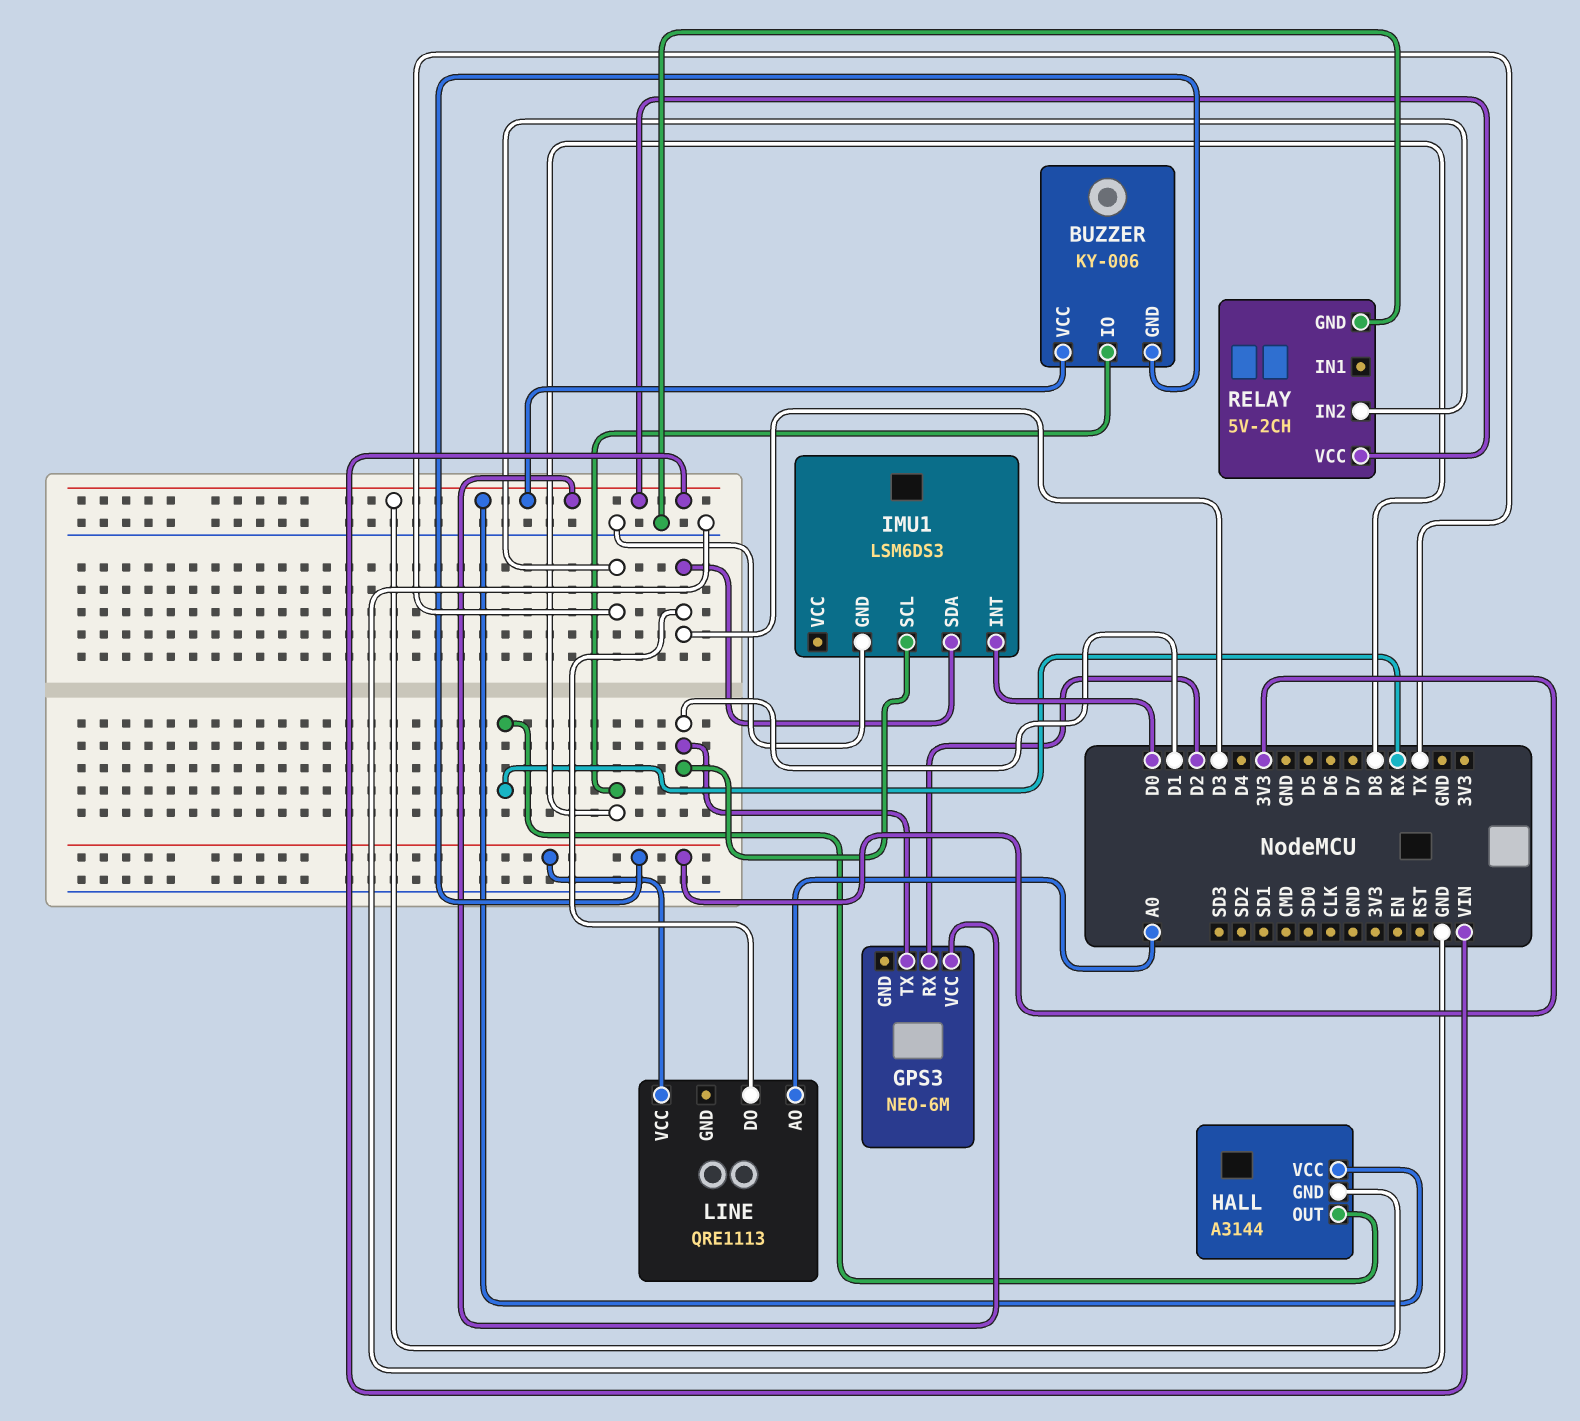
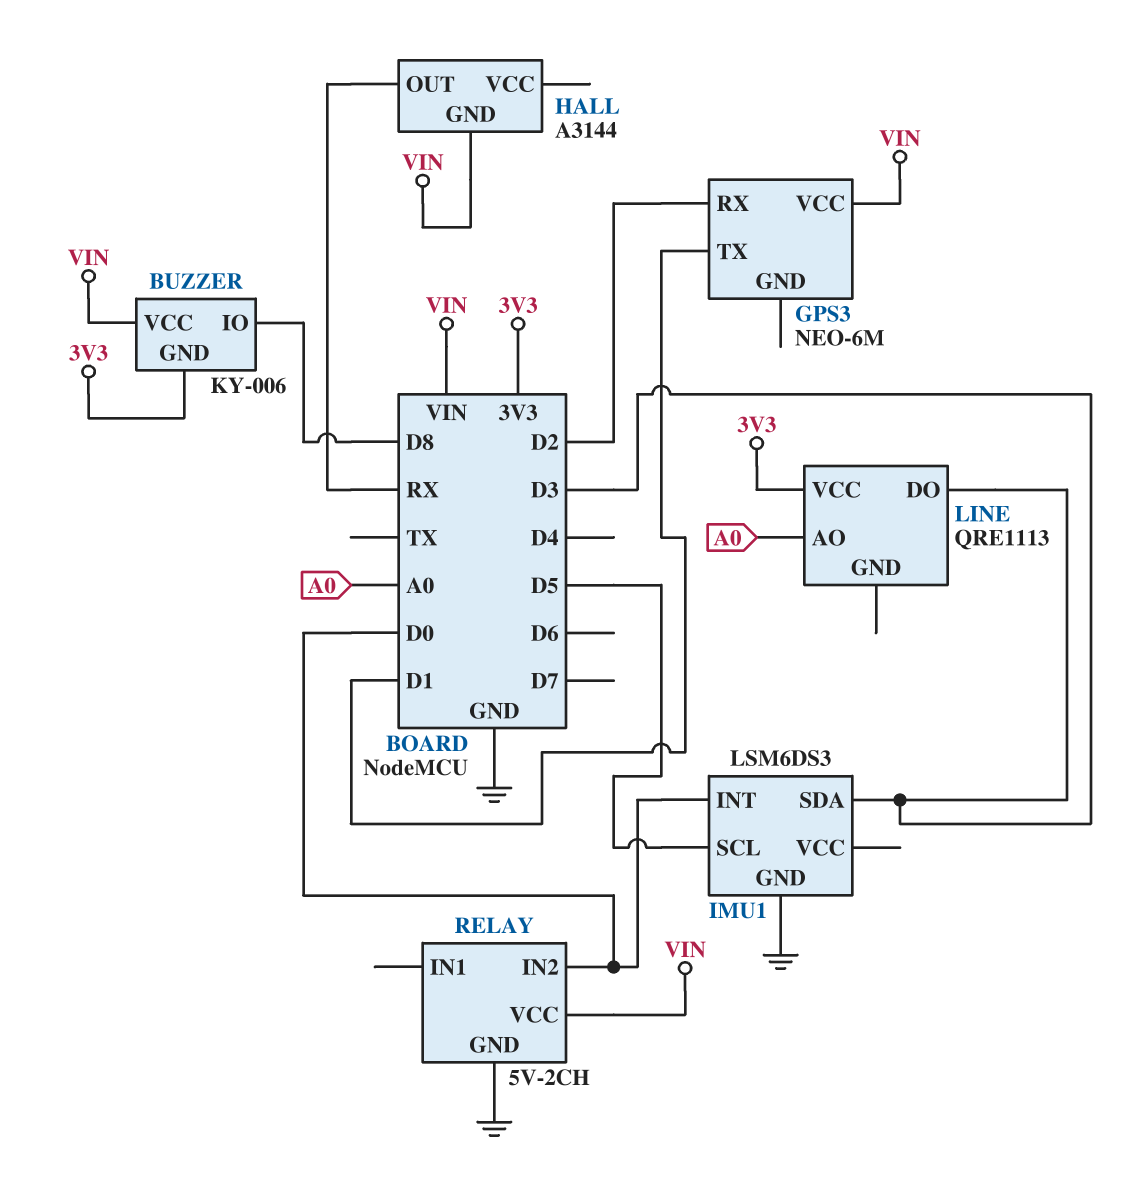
HALL pin VCC: VIN -> none
IMU1 pin SCL: D1 -> D5
RELAY pin IN2: TX -> D0

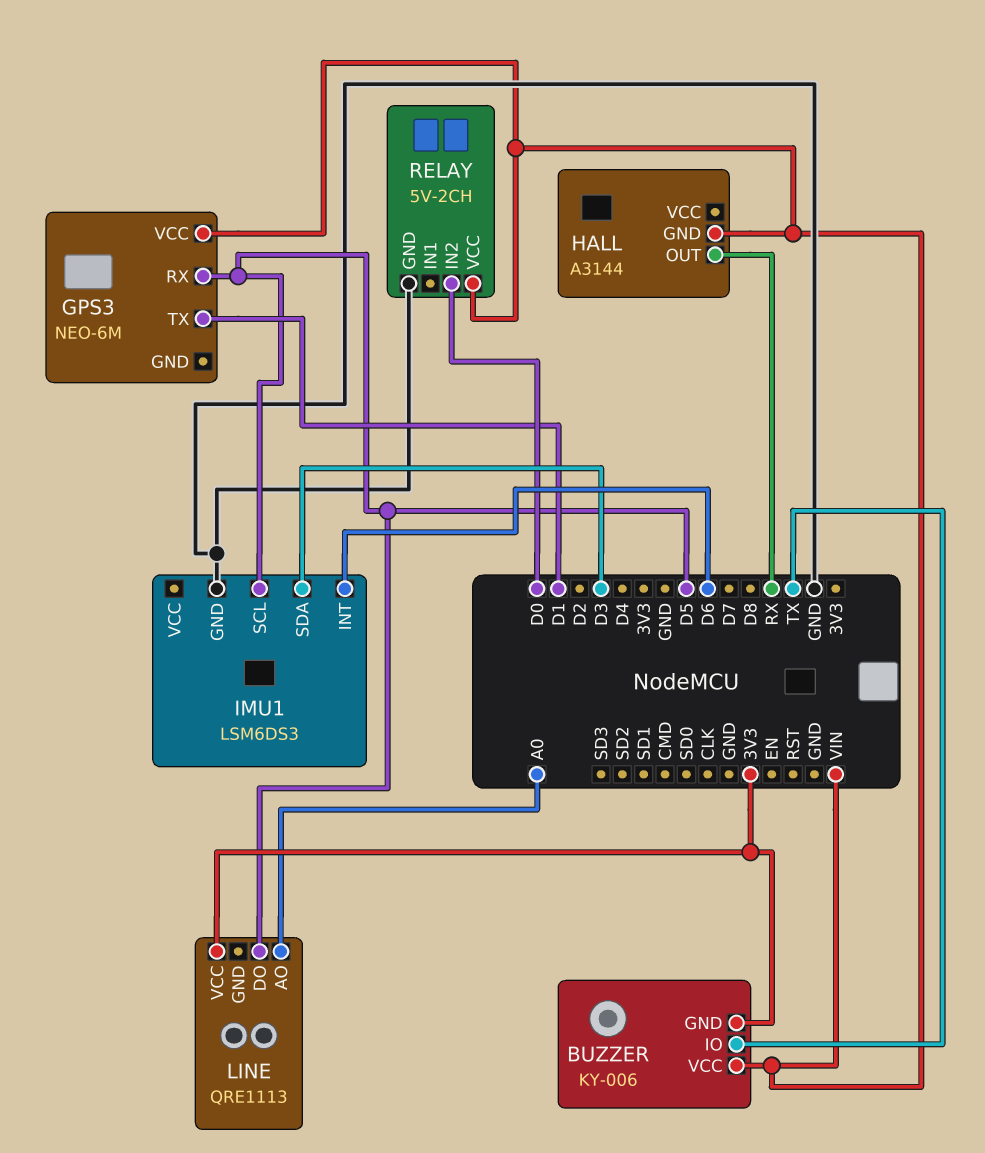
BUZZER pin IO: D8 -> TX
GPS3 pin RX: D2 -> D5
IMU1 pin INT: D0 -> D6
LINE pin DO: D3 -> D5

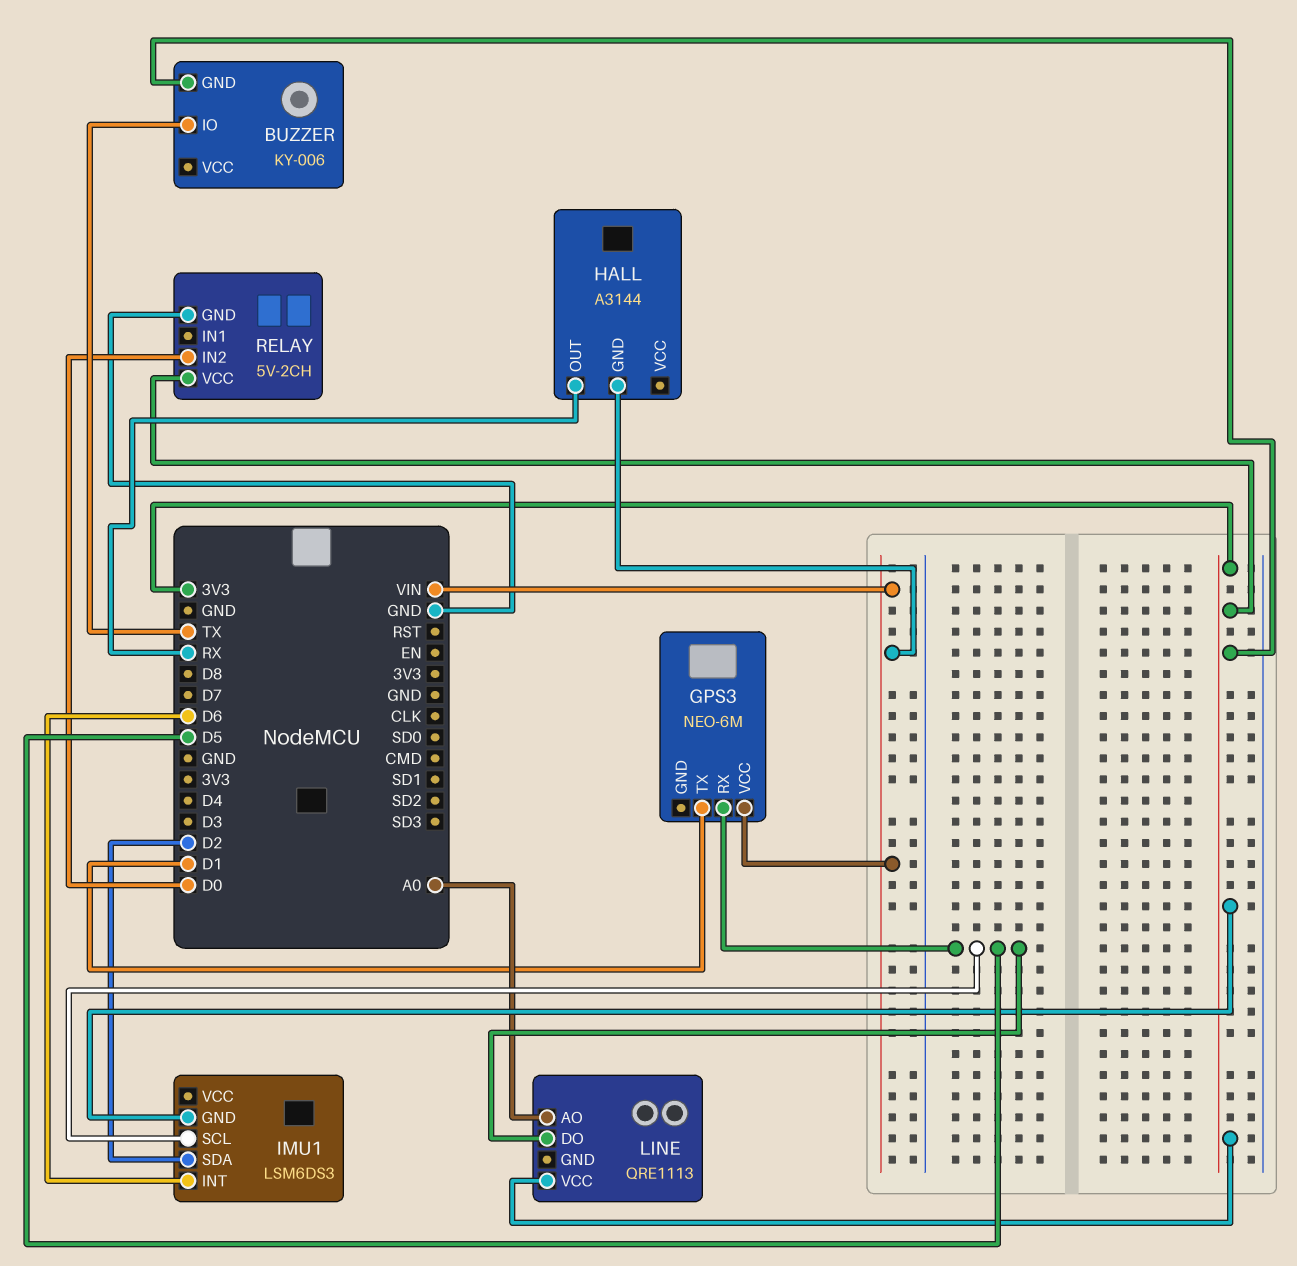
BUZZER pin VCC: VIN -> none
IMU1 pin GND: GND -> 3V3
IMU1 pin SDA: D3 -> D2
RELAY pin VCC: VIN -> 3V3

